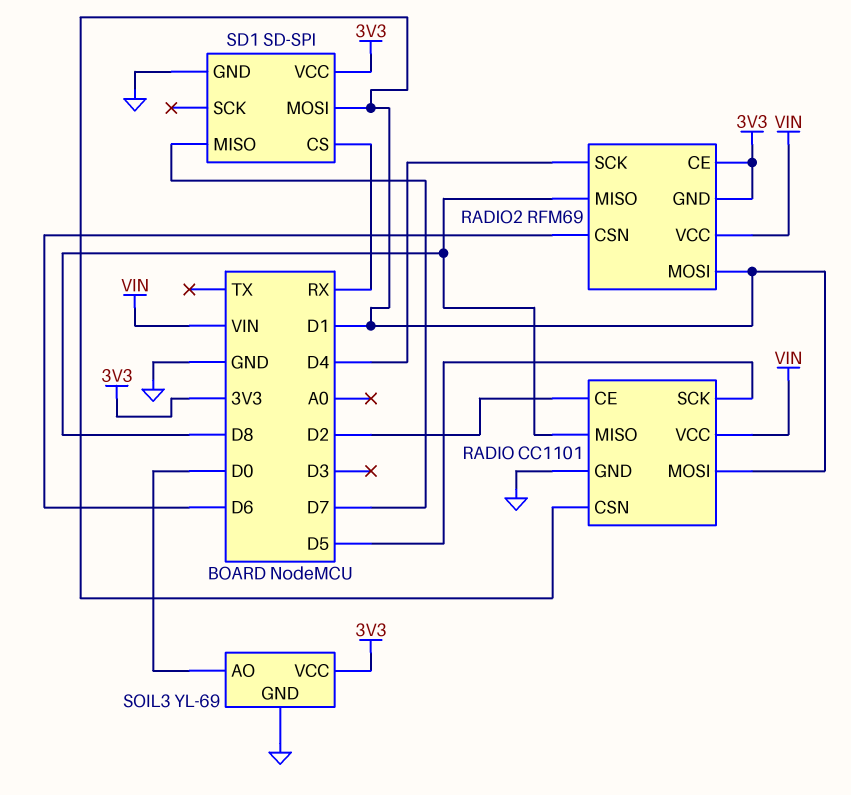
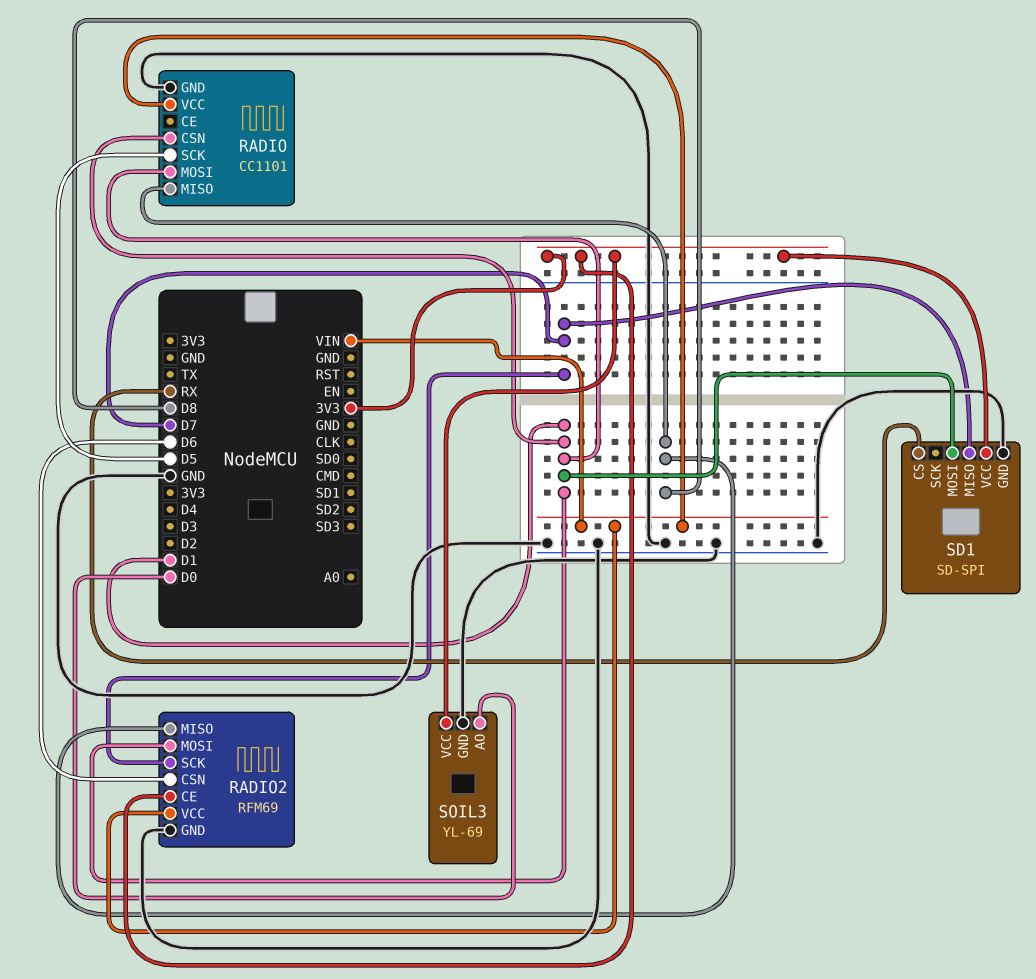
RADIO pin CE: D2 -> none
RADIO2 pin GND: 3V3 -> GND
RADIO2 pin SCK: D4 -> D7

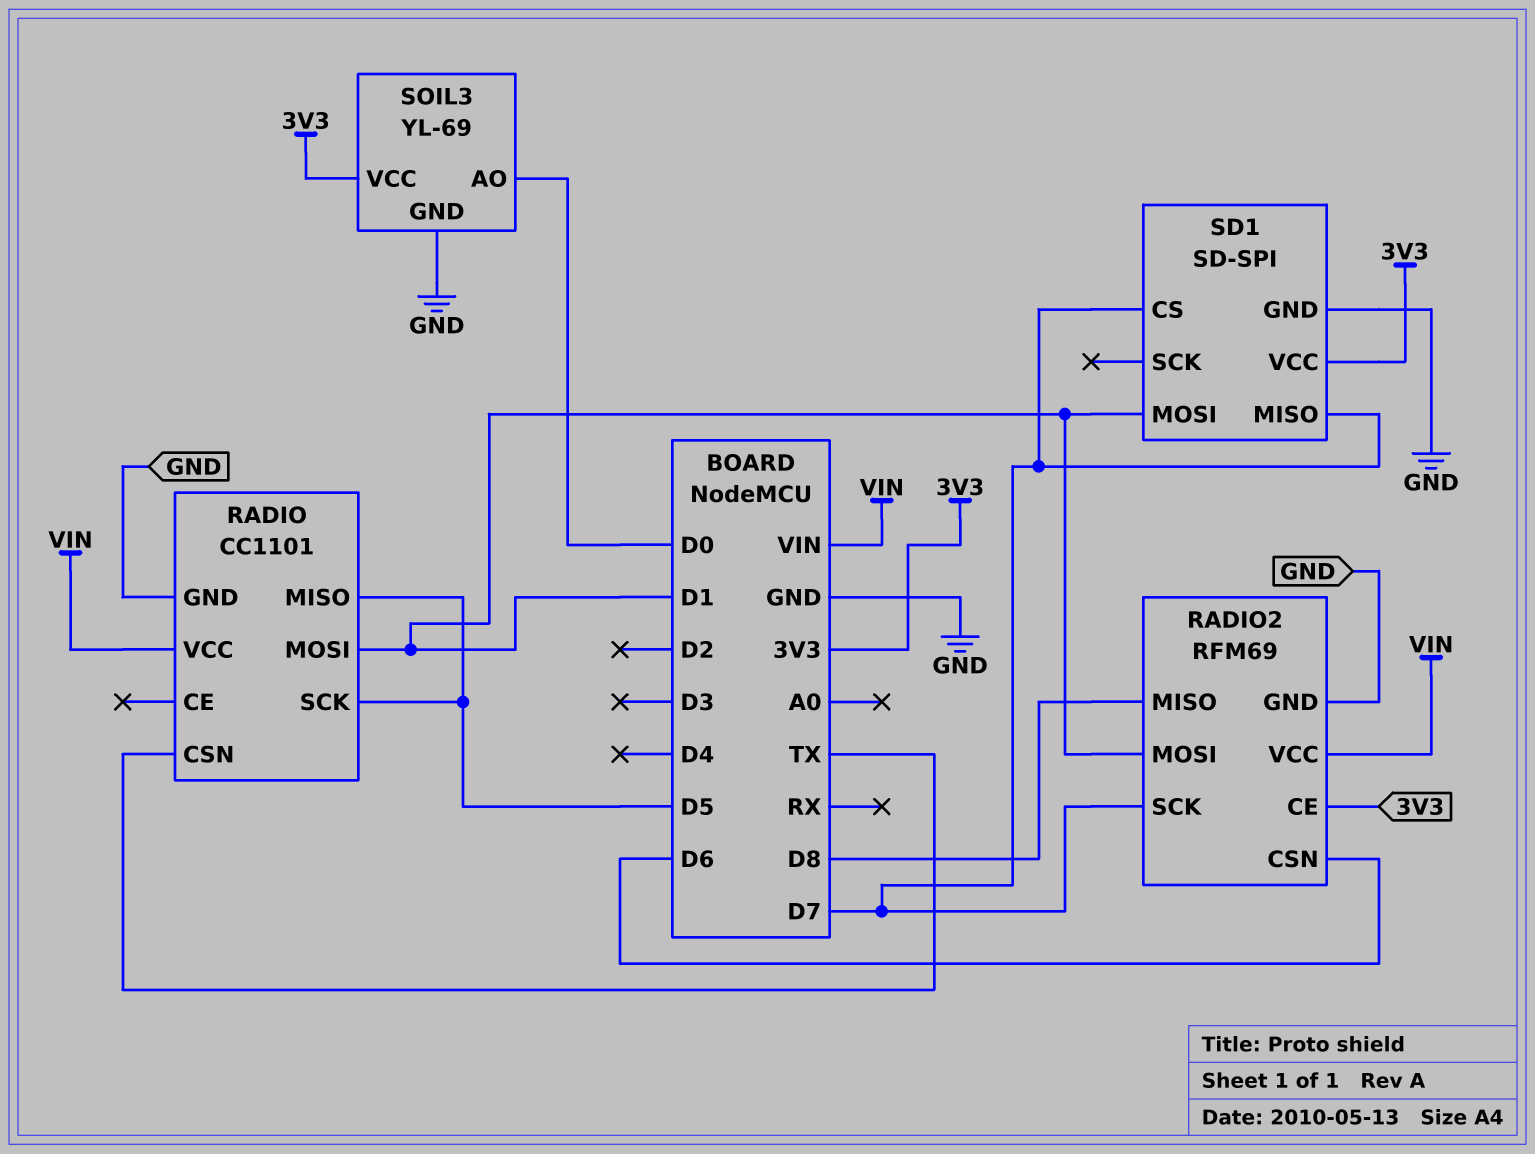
RADIO pin CSN: D1 -> TX
RADIO pin MISO: D8 -> D5
SD1 pin CS: RX -> D7

